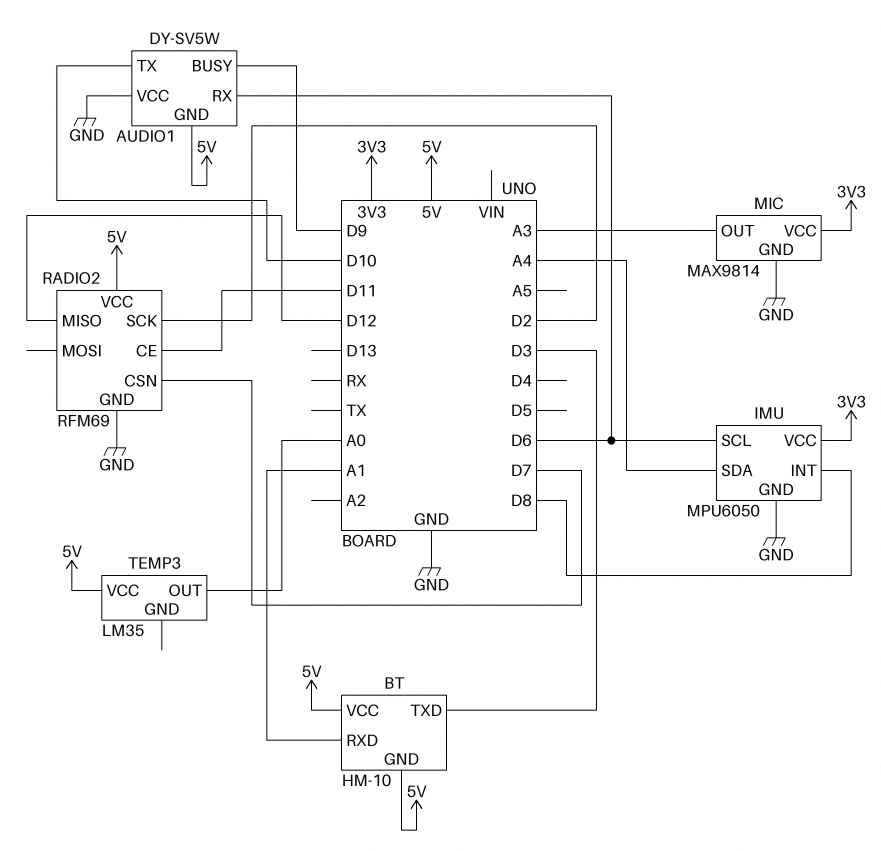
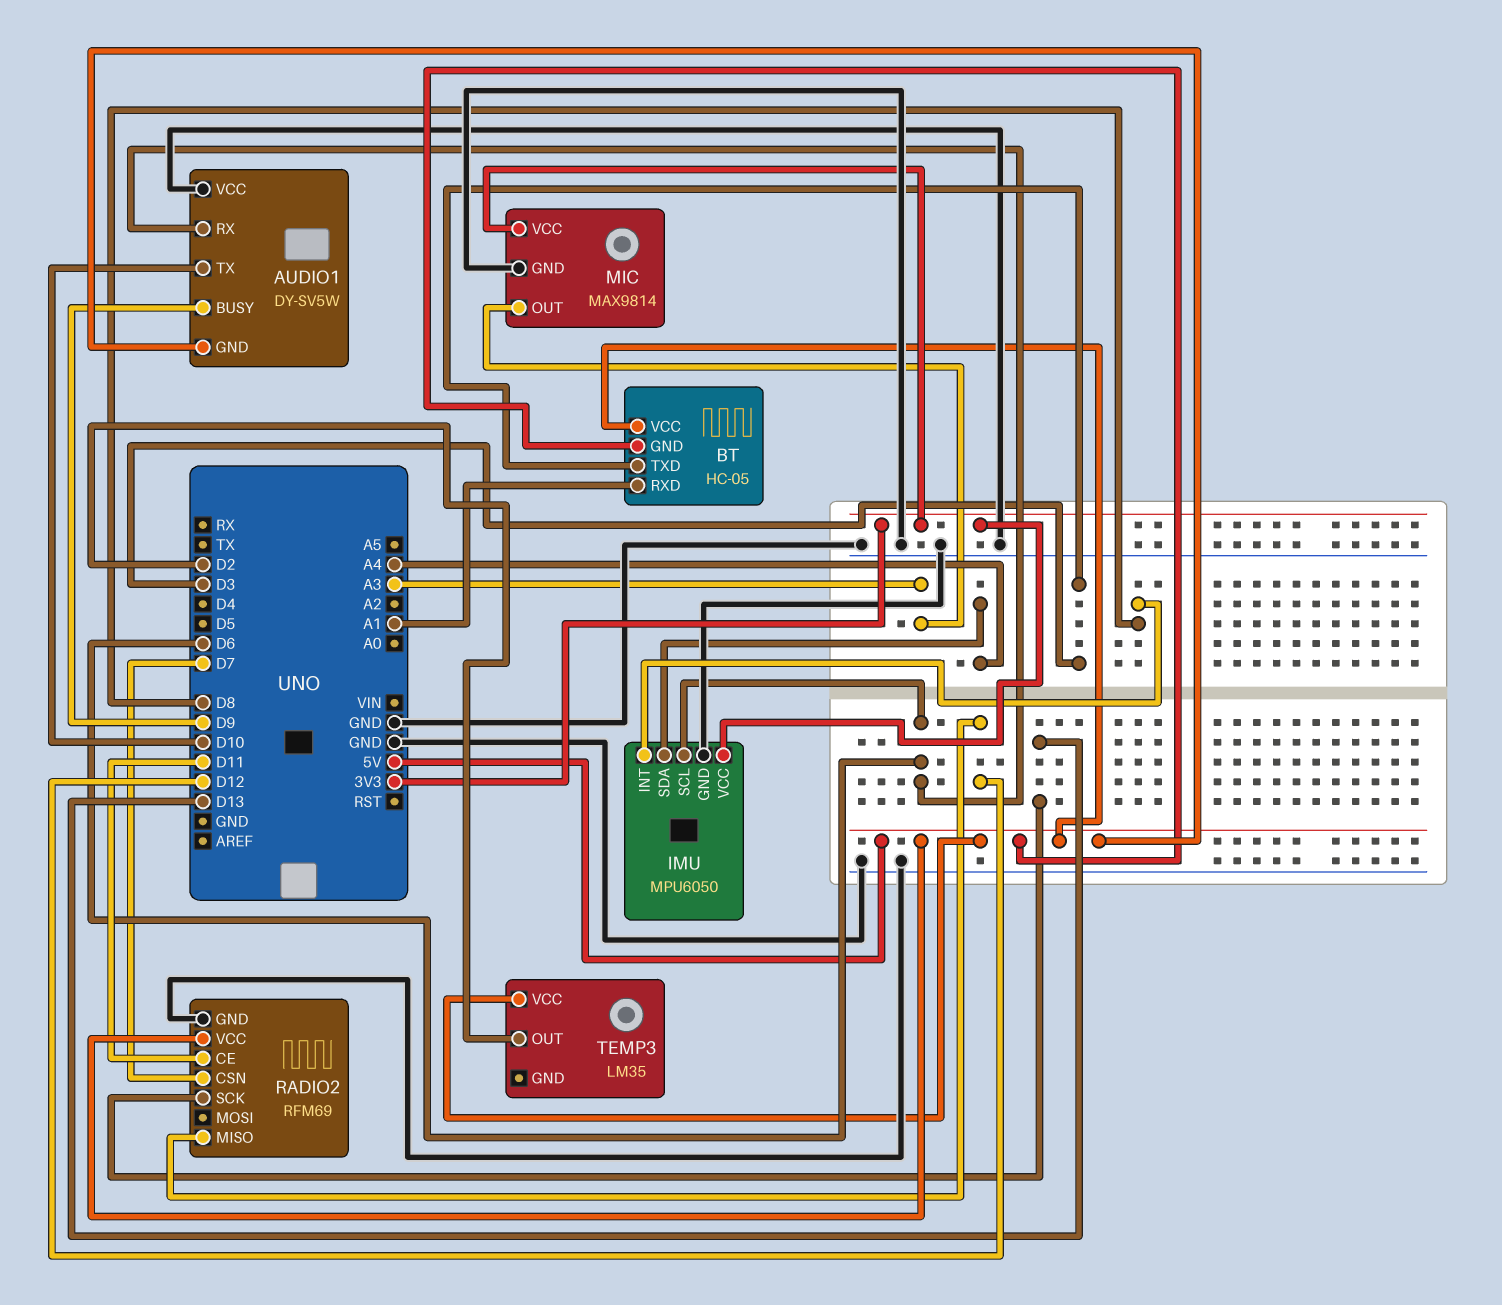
BT: HM-10 -> HC-05
RADIO2 pin SCK: D2 -> D13
TEMP3 pin OUT: A0 -> D2

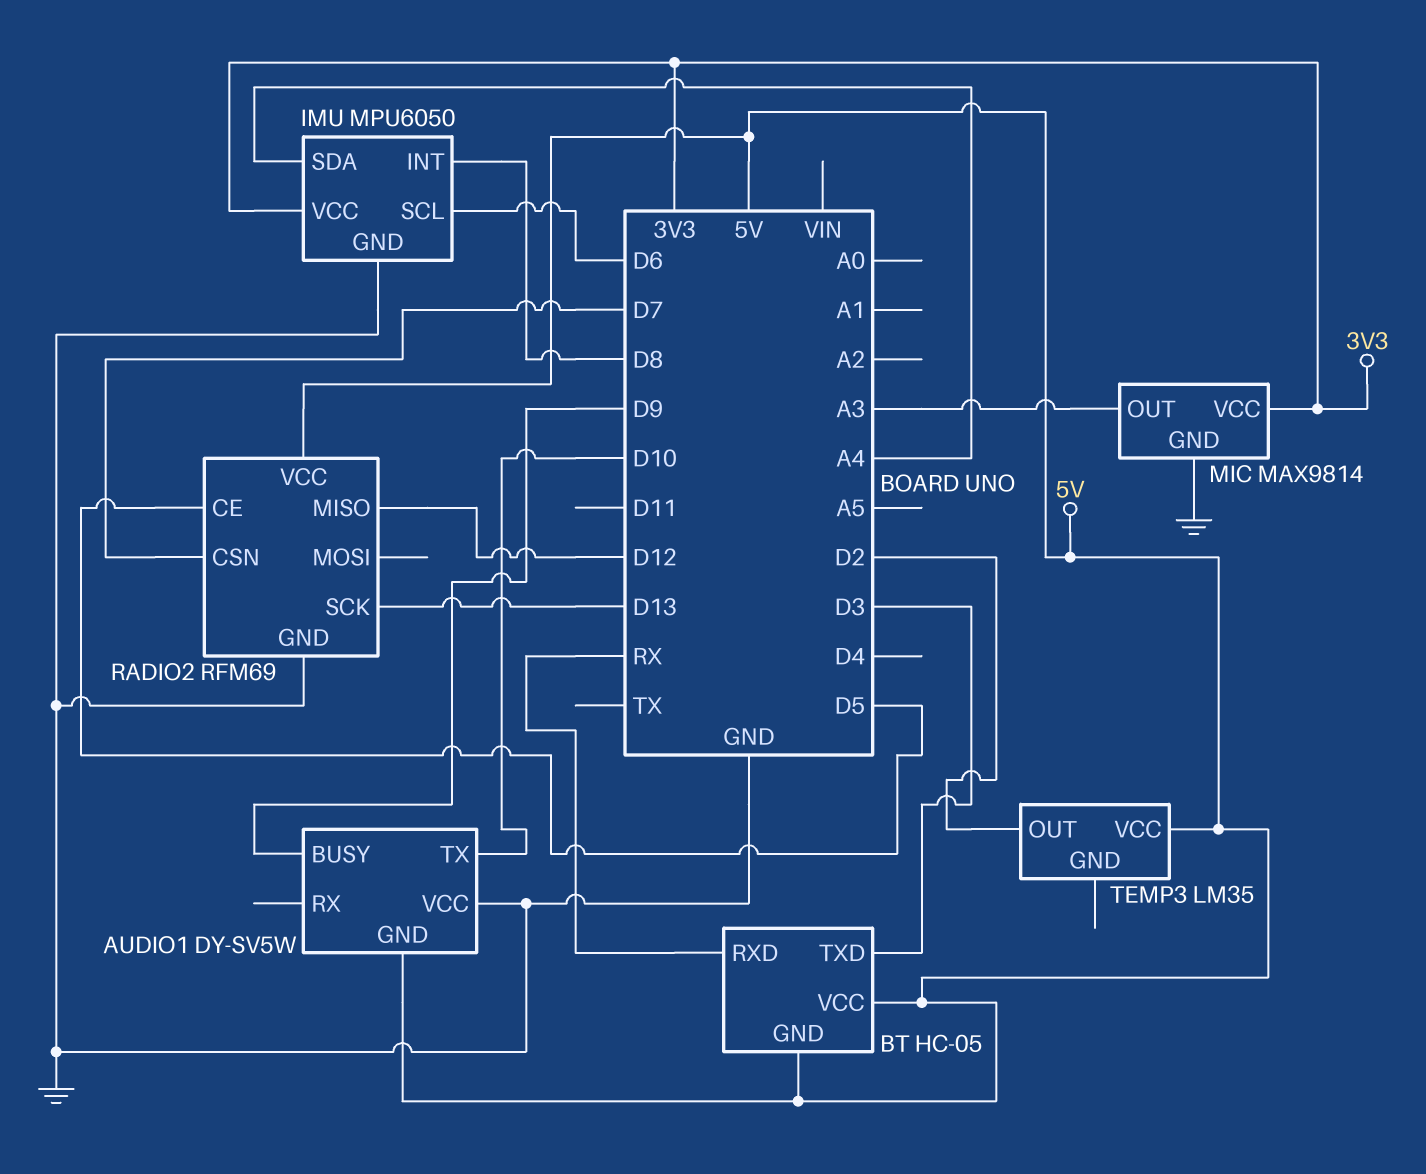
AUDIO1 pin RX: D6 -> none
BT pin RXD: A1 -> RX
RADIO2 pin CE: D11 -> D5

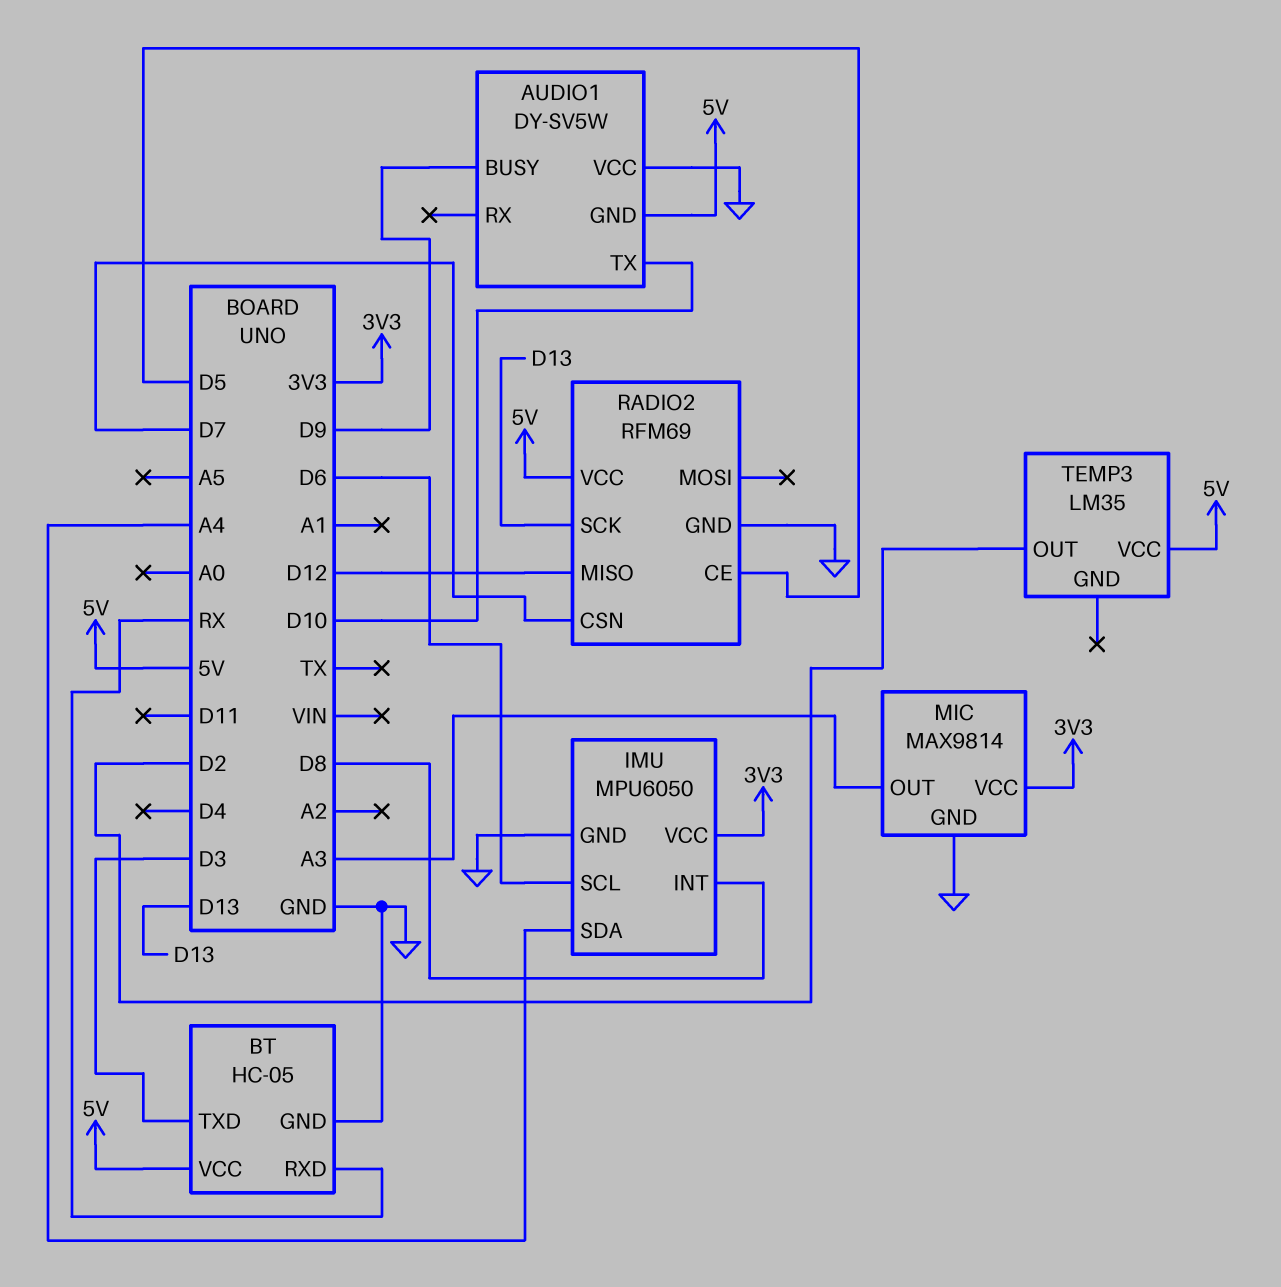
BT pin GND: 5V -> GND

